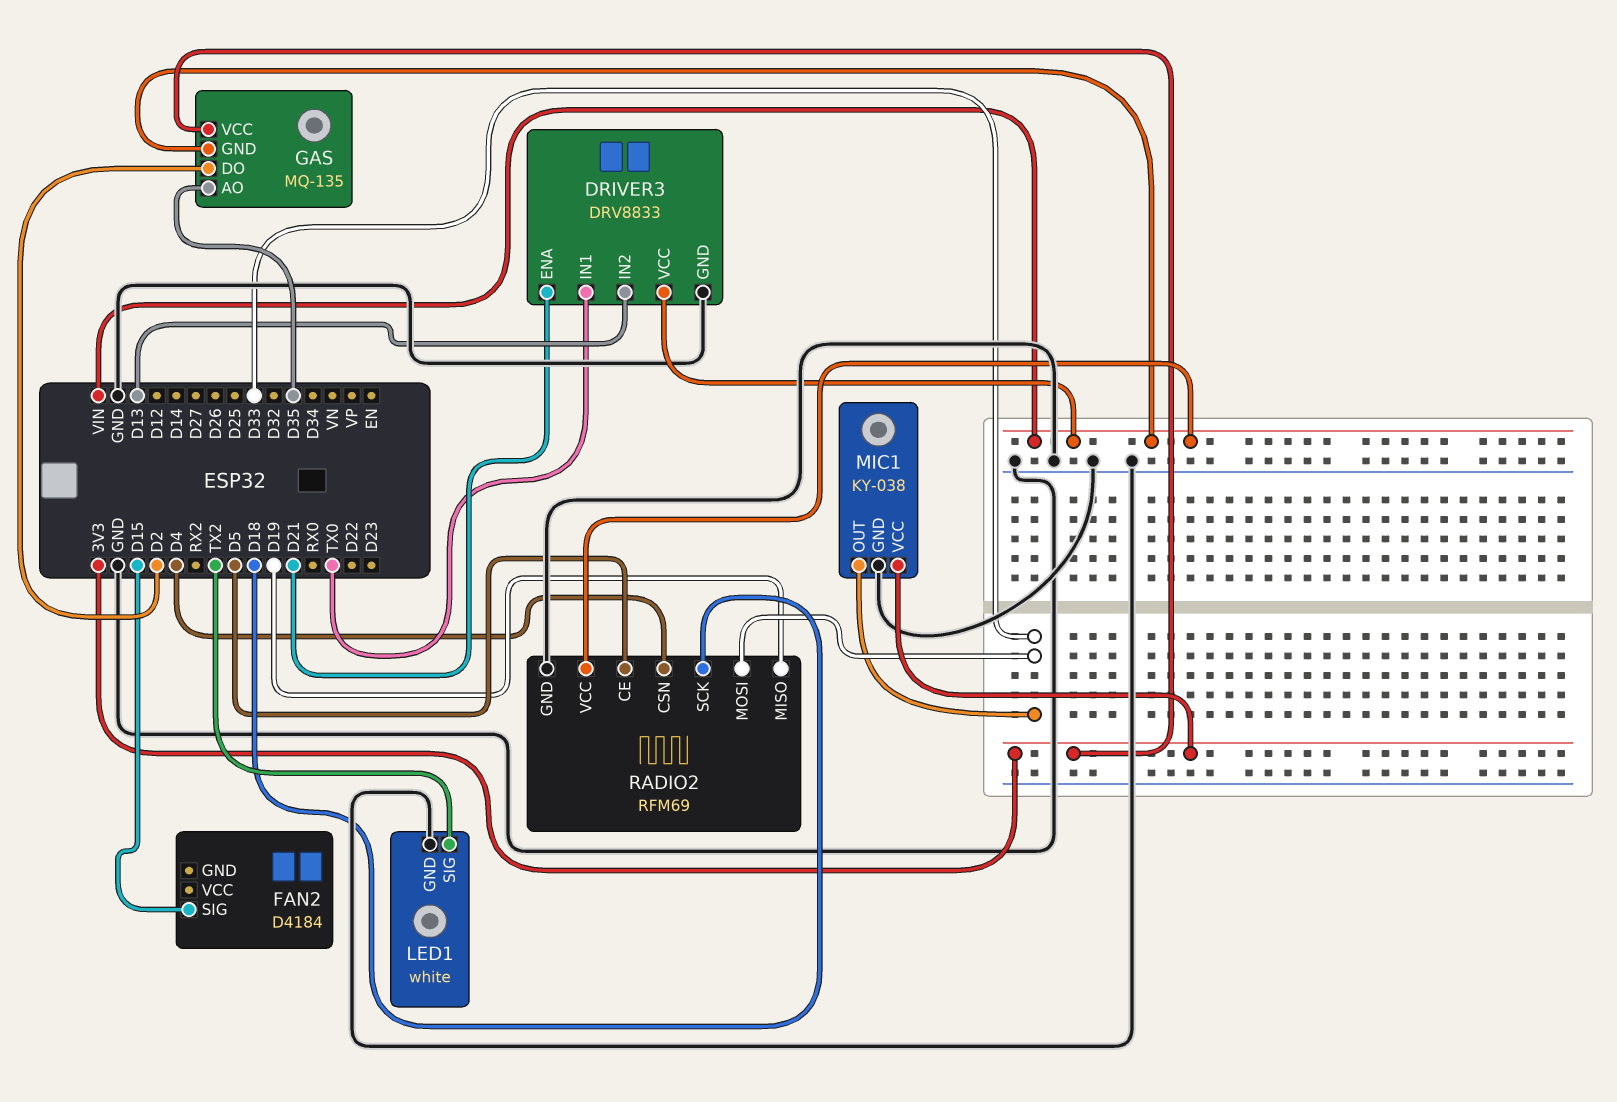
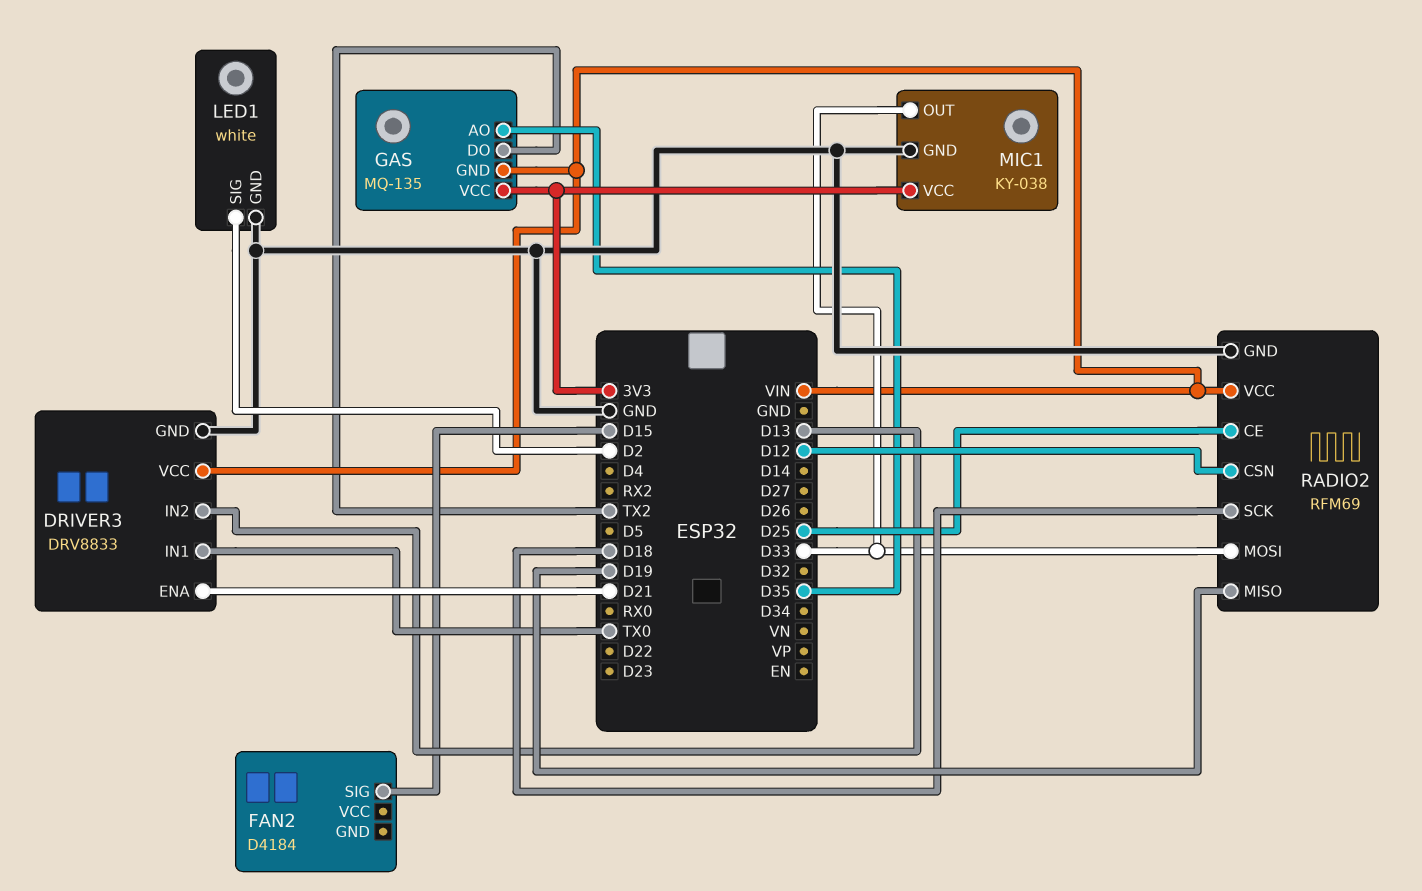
GAS pin DO: D2 -> TX2
LED1 pin SIG: TX2 -> D2
RADIO2 pin CE: D5 -> D25
RADIO2 pin CSN: D4 -> D12

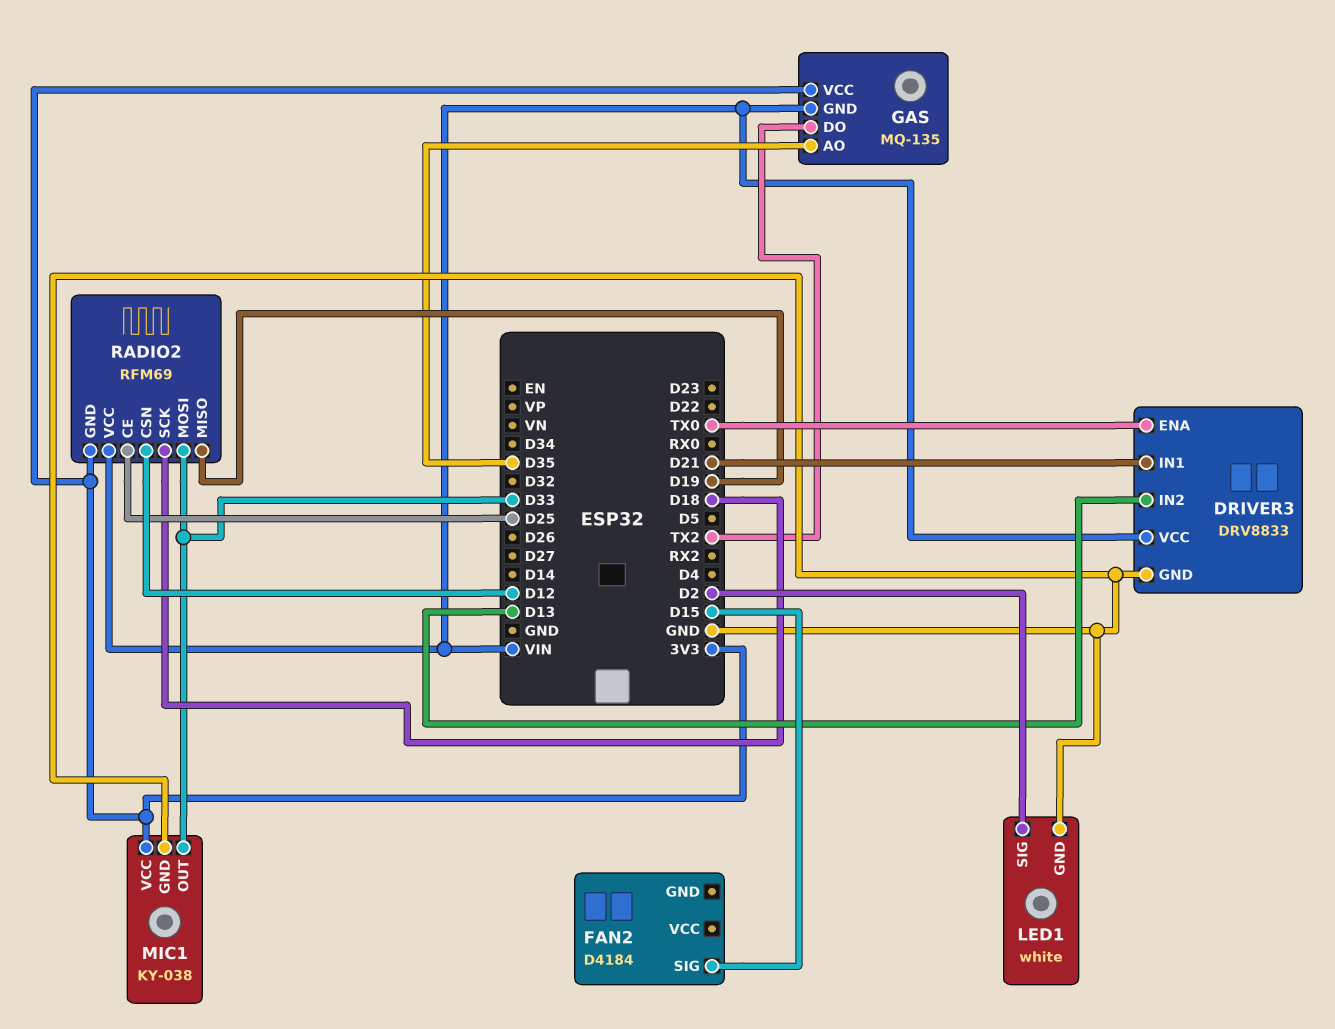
DRIVER3 pin ENA: D21 -> TX0
DRIVER3 pin IN1: TX0 -> D21
RADIO2 pin GND: GND -> 3V3

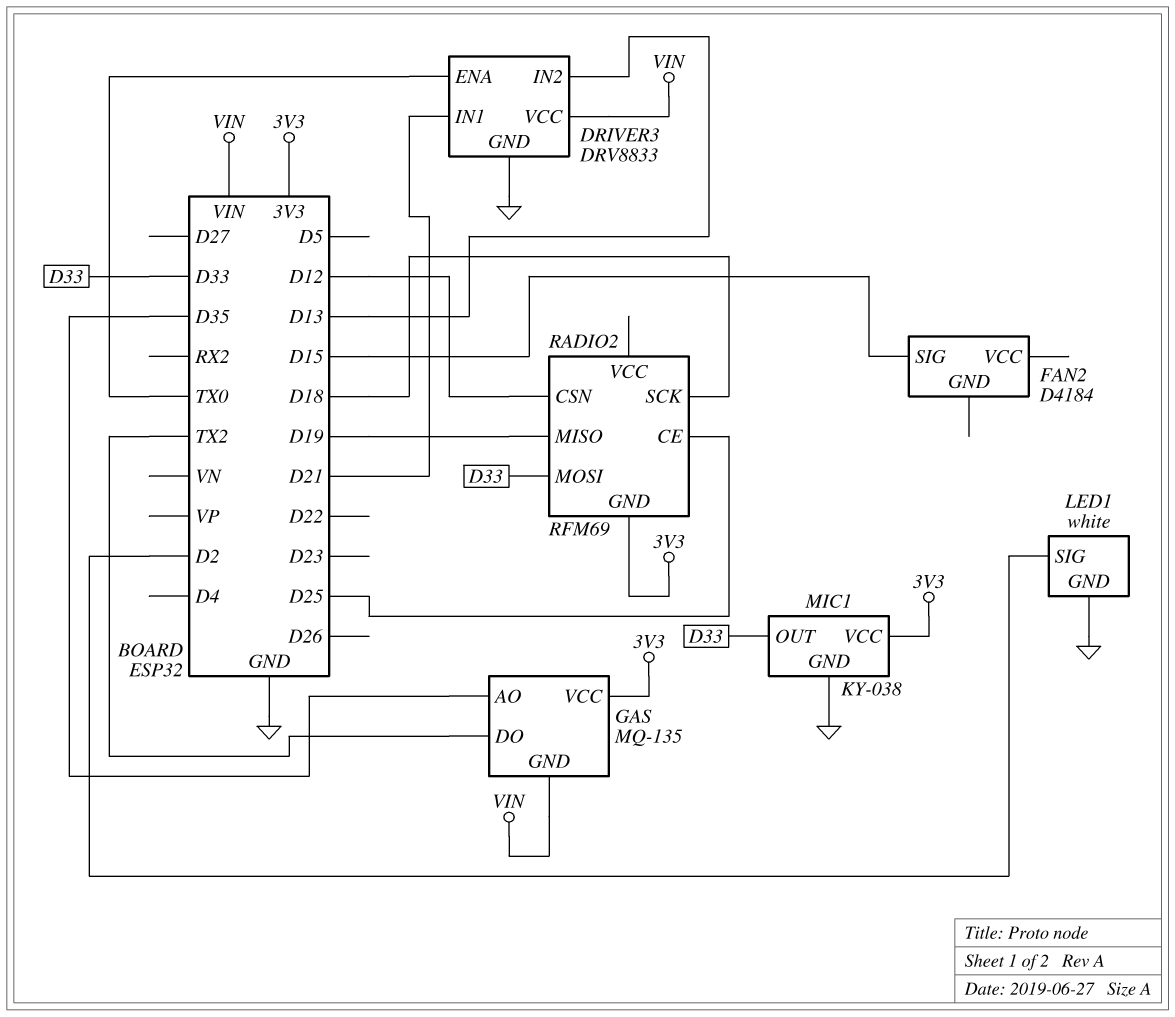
RADIO2 pin VCC: VIN -> none

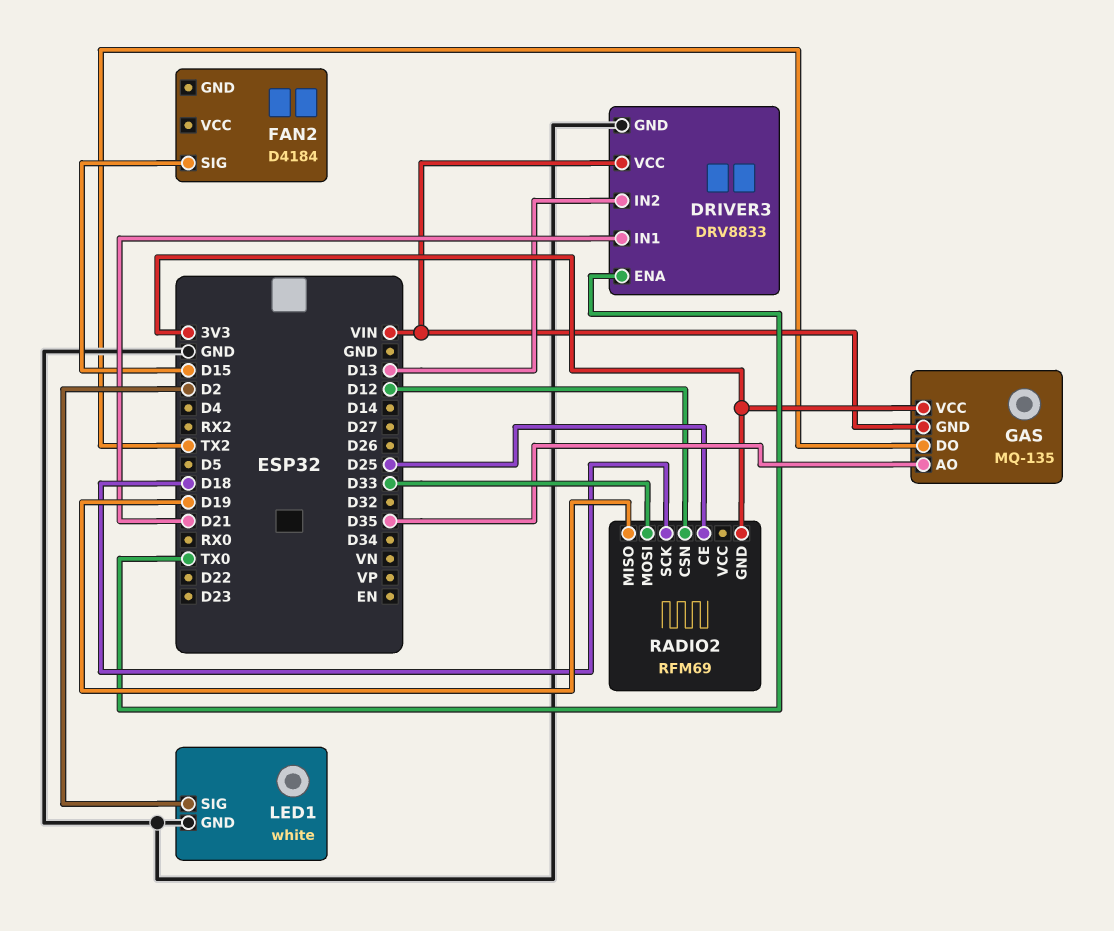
MIC1: KY-038 -> none
MIC1 pin GND: GND -> none
MIC1 pin OUT: D33 -> none
MIC1 pin VCC: 3V3 -> none

